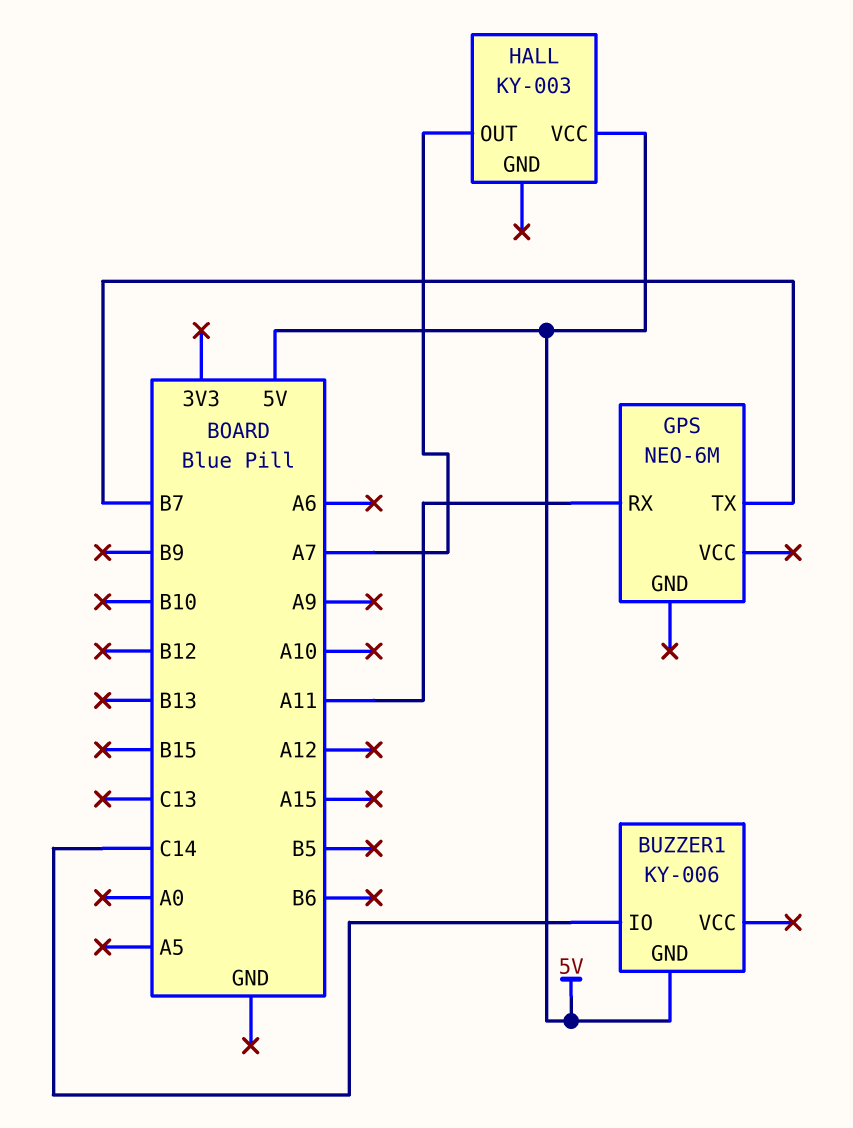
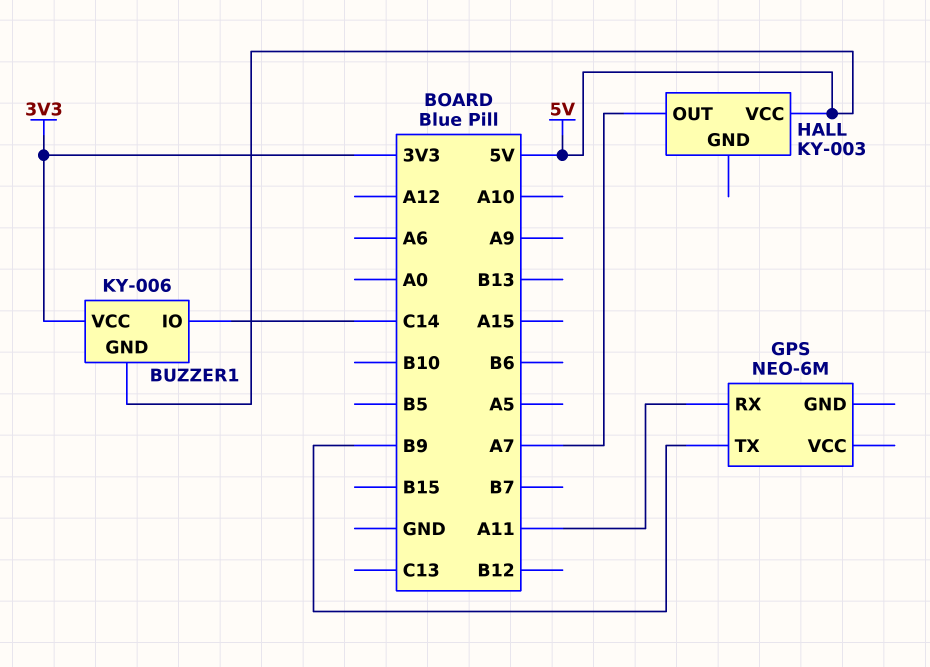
BUZZER1 pin VCC: none -> 3V3
GPS pin TX: B7 -> B9

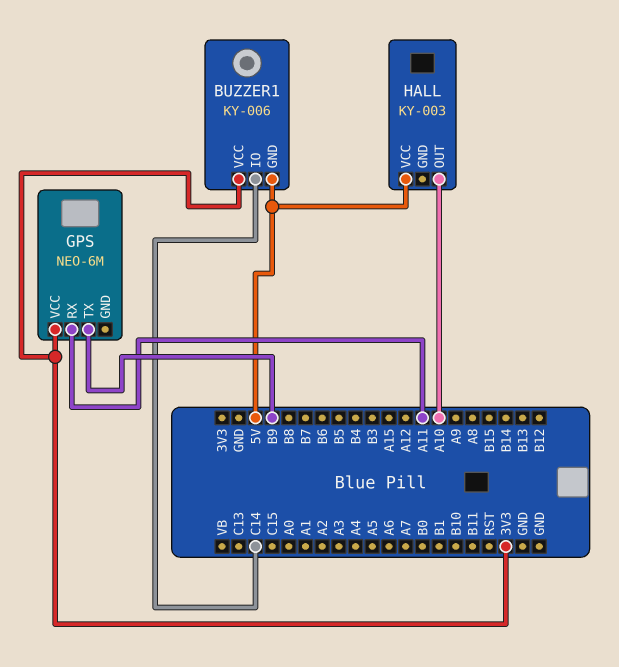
GPS pin VCC: none -> 3V3
HALL pin OUT: A7 -> A10

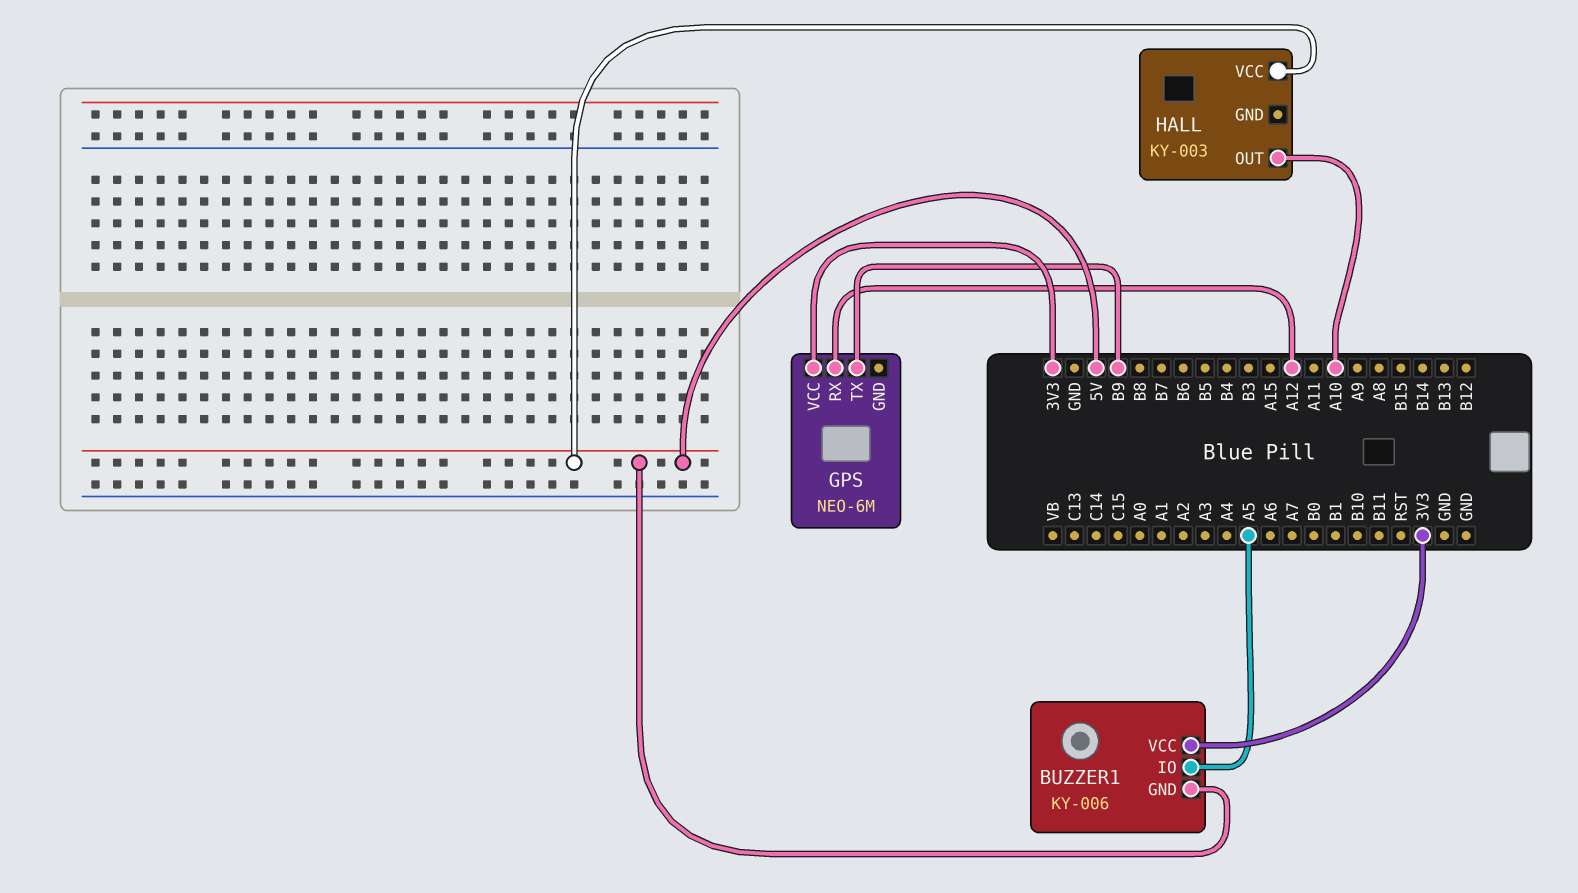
BUZZER1 pin IO: C14 -> A5
GPS pin RX: A11 -> A12

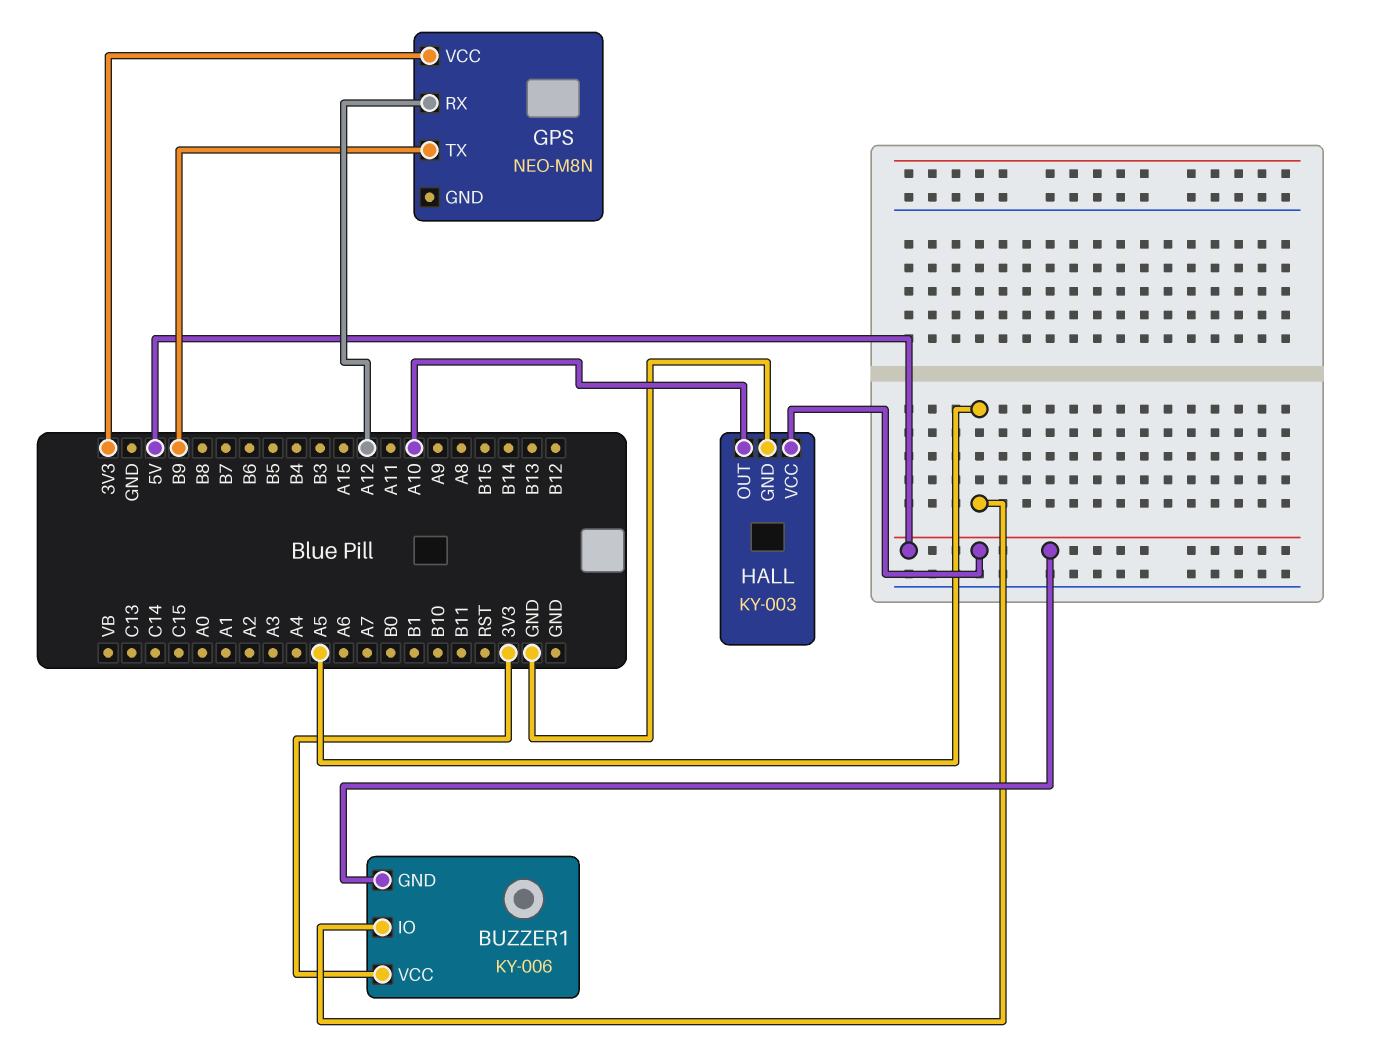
GPS: NEO-6M -> NEO-M8N
HALL pin GND: none -> GND

